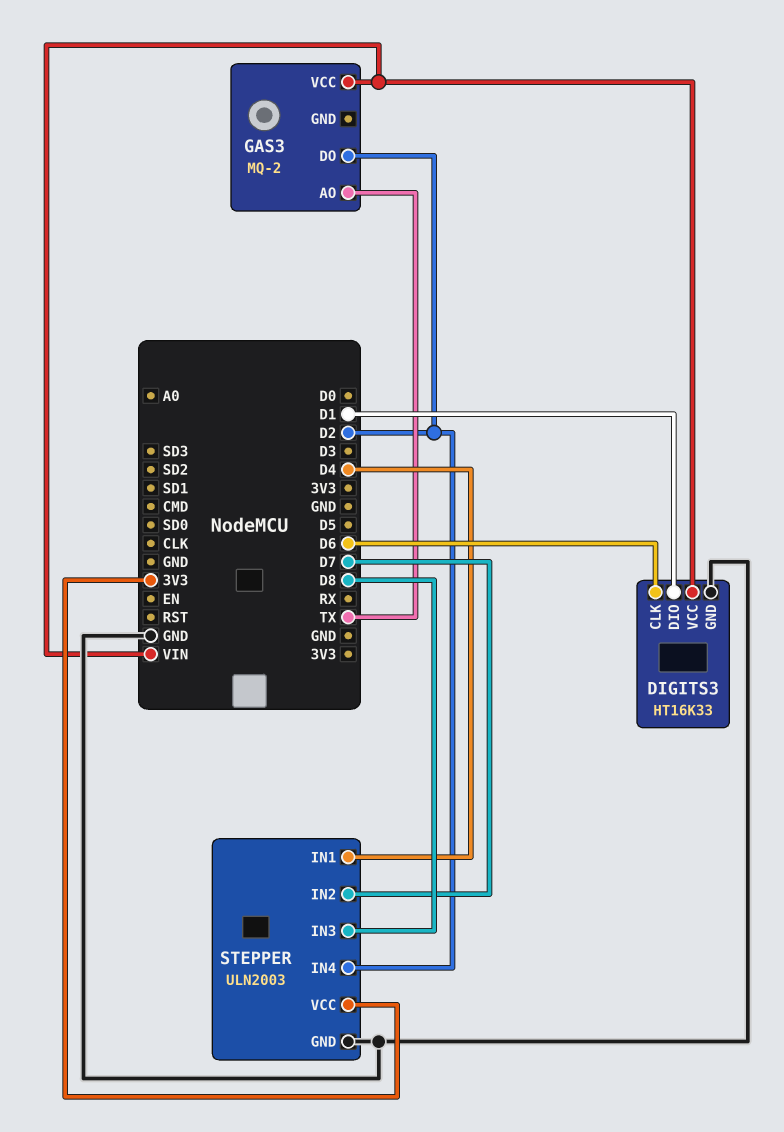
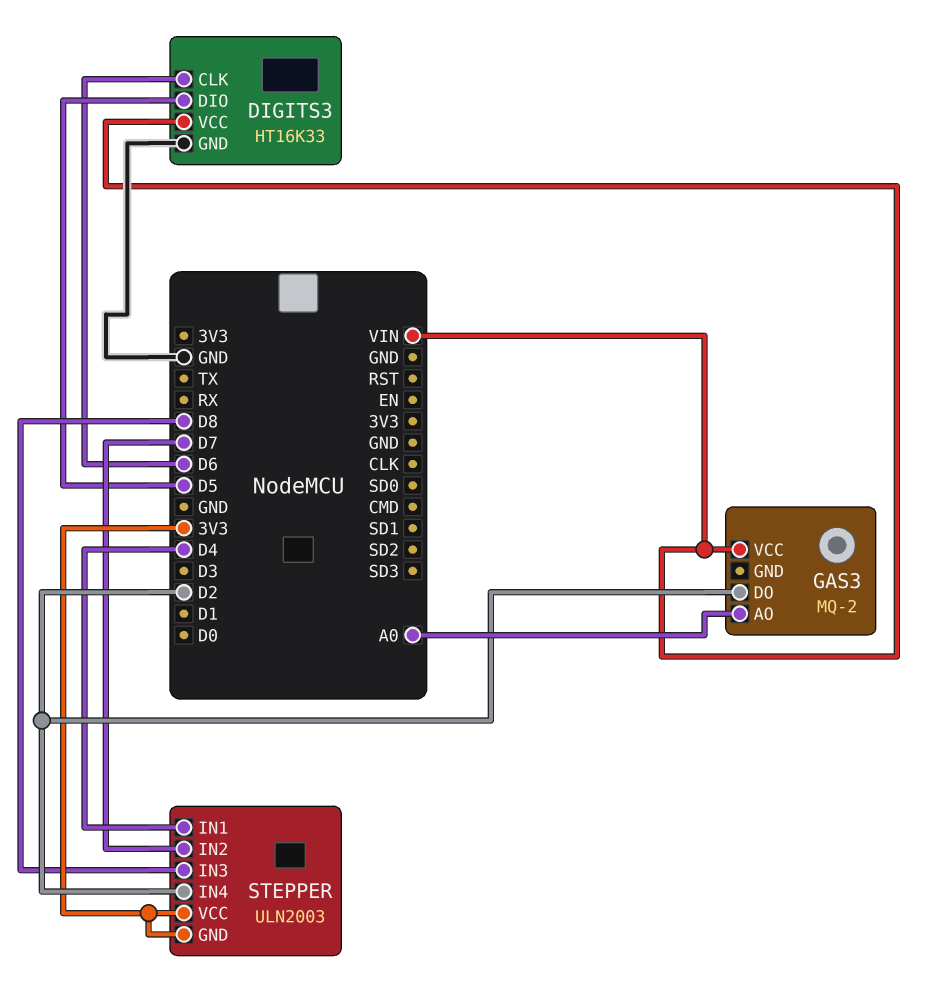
DIGITS3 pin DIO: D1 -> D5
GAS3 pin AO: TX -> A0
STEPPER pin GND: GND -> 3V3

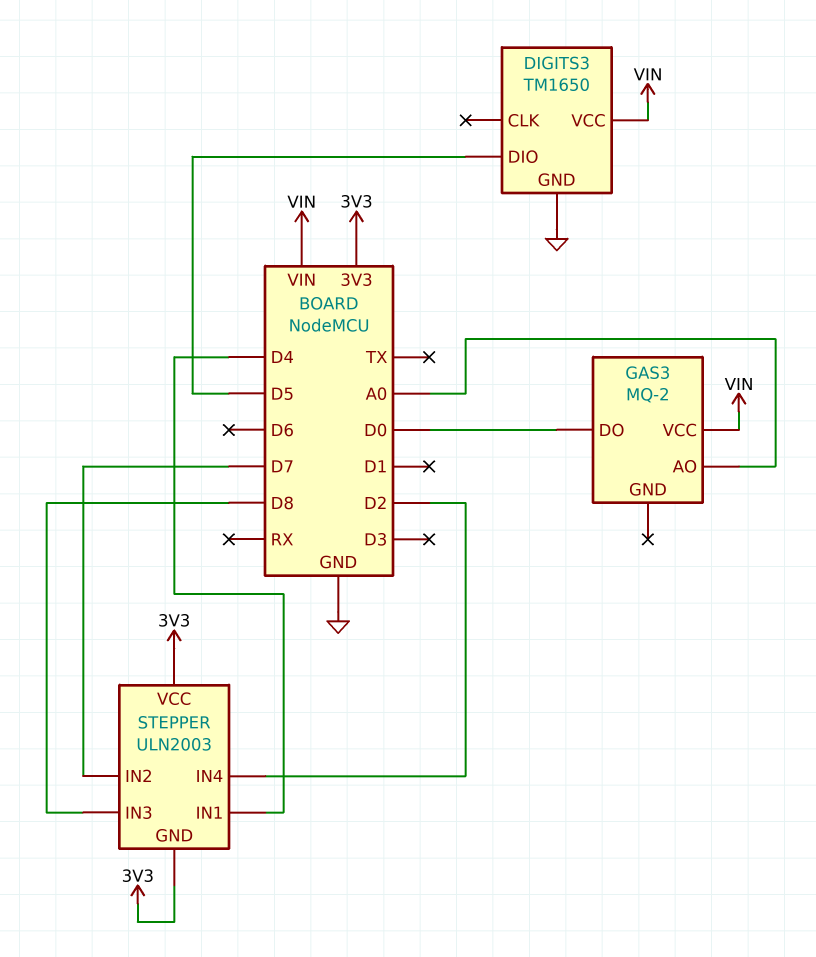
DIGITS3: HT16K33 -> TM1650
DIGITS3 pin CLK: D6 -> none
GAS3 pin DO: D2 -> D0

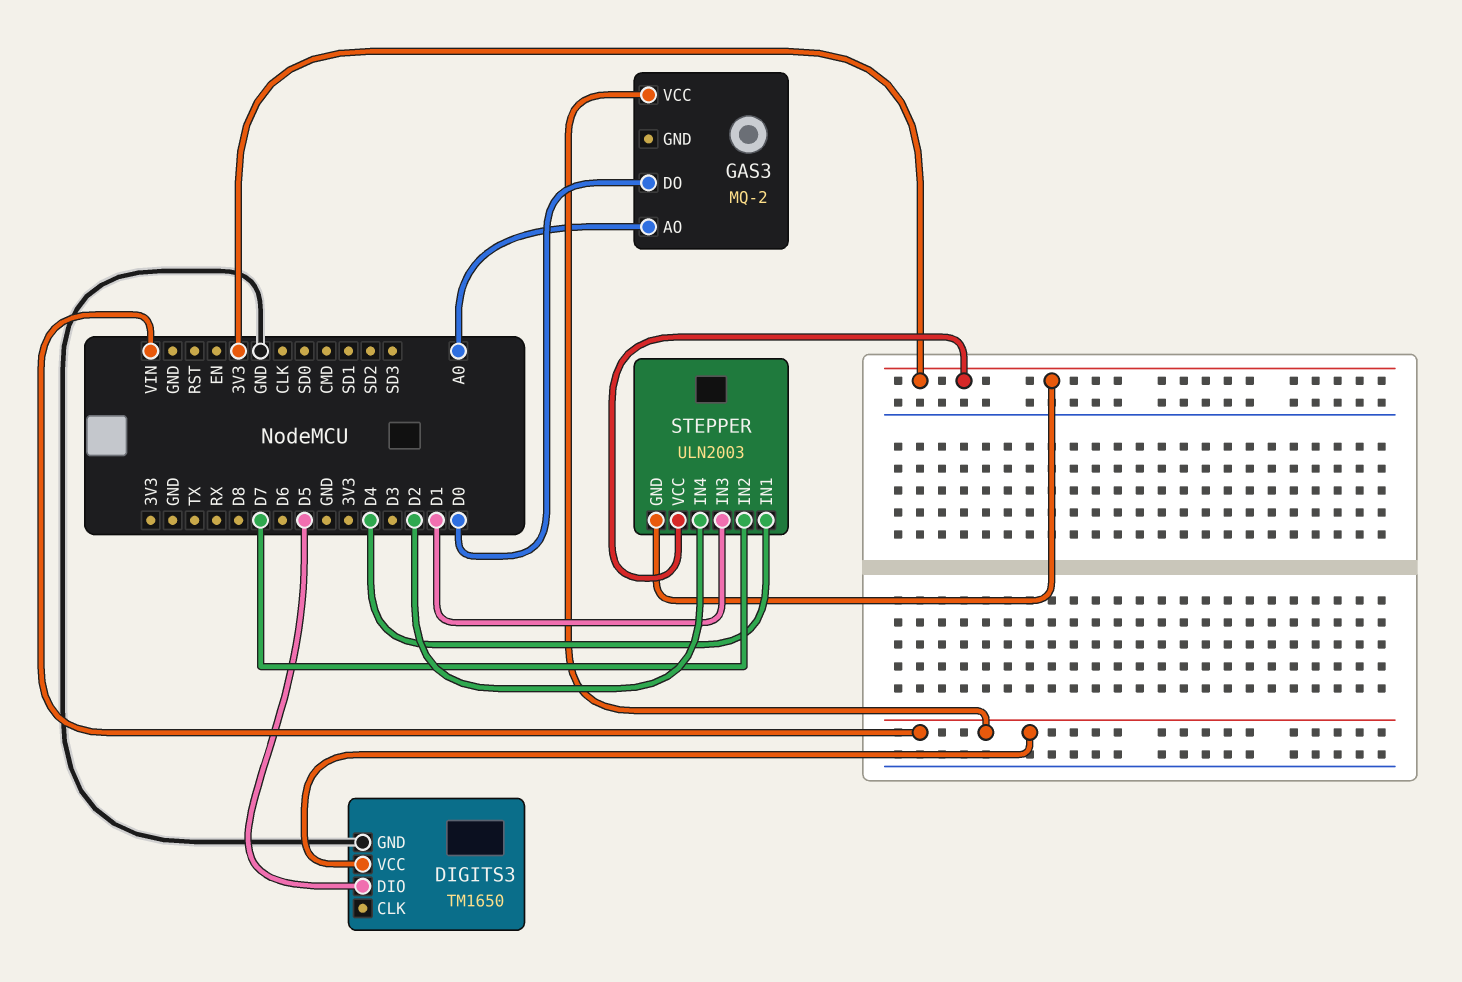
STEPPER pin IN3: D8 -> D1

